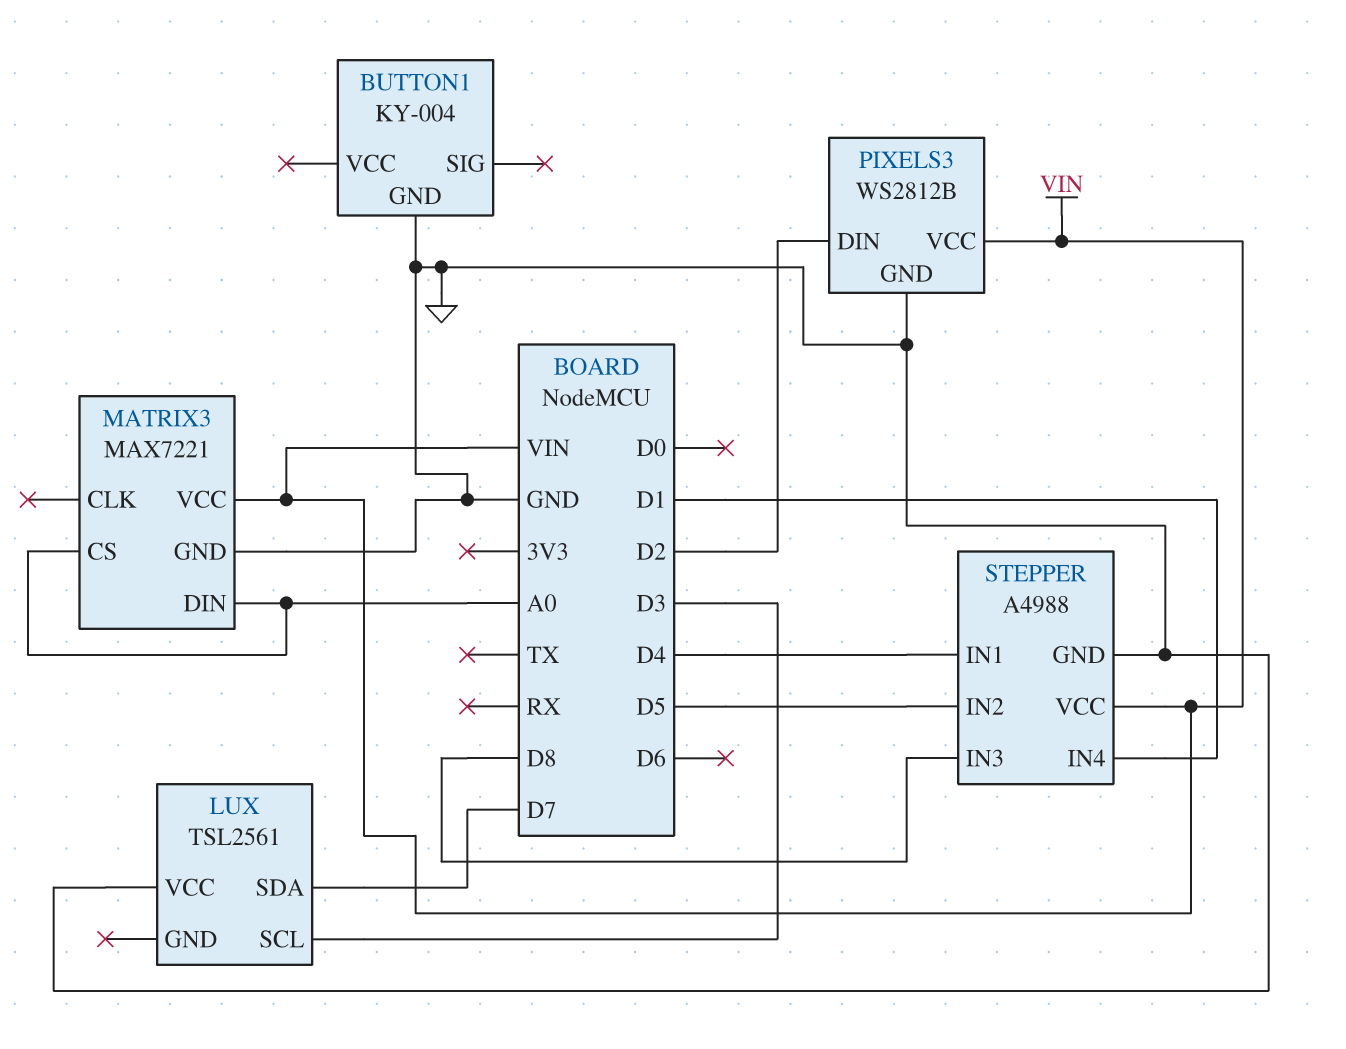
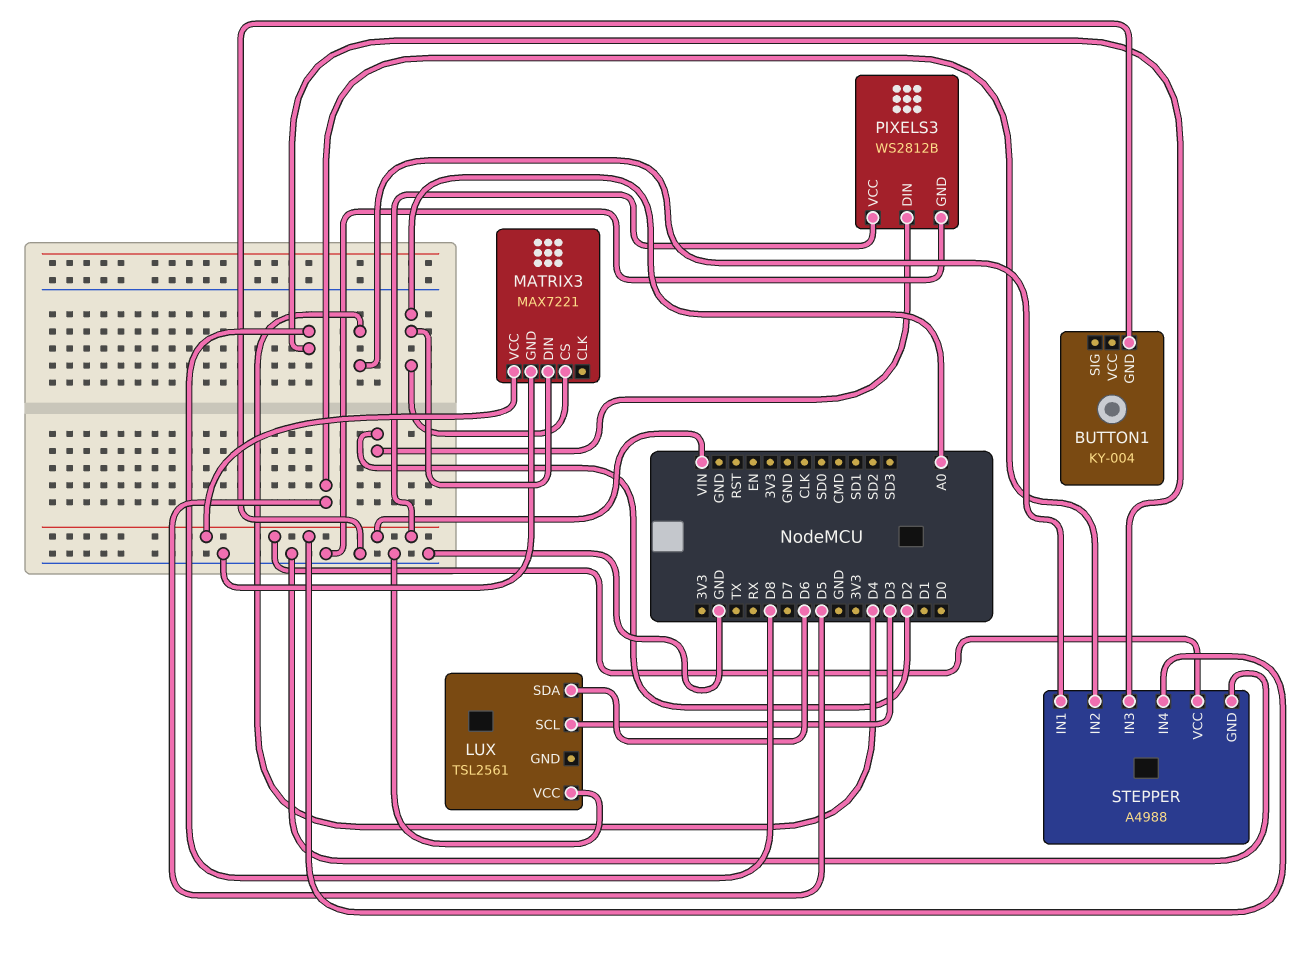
LUX pin SDA: D7 -> D6
STEPPER pin IN4: D1 -> VIN

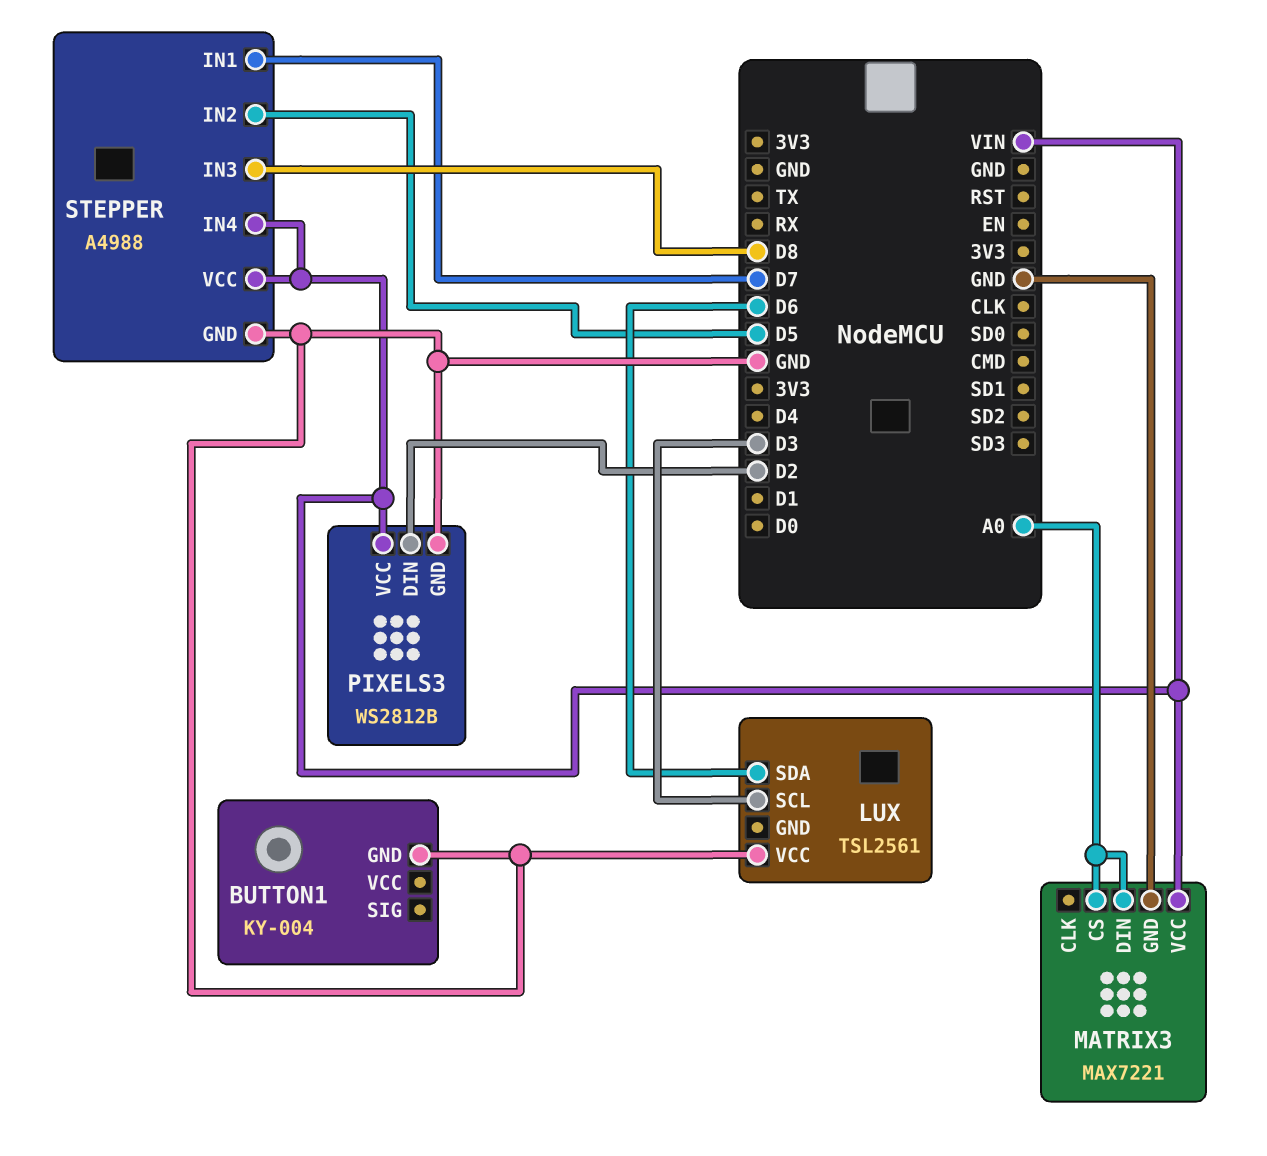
STEPPER pin IN1: D4 -> D7

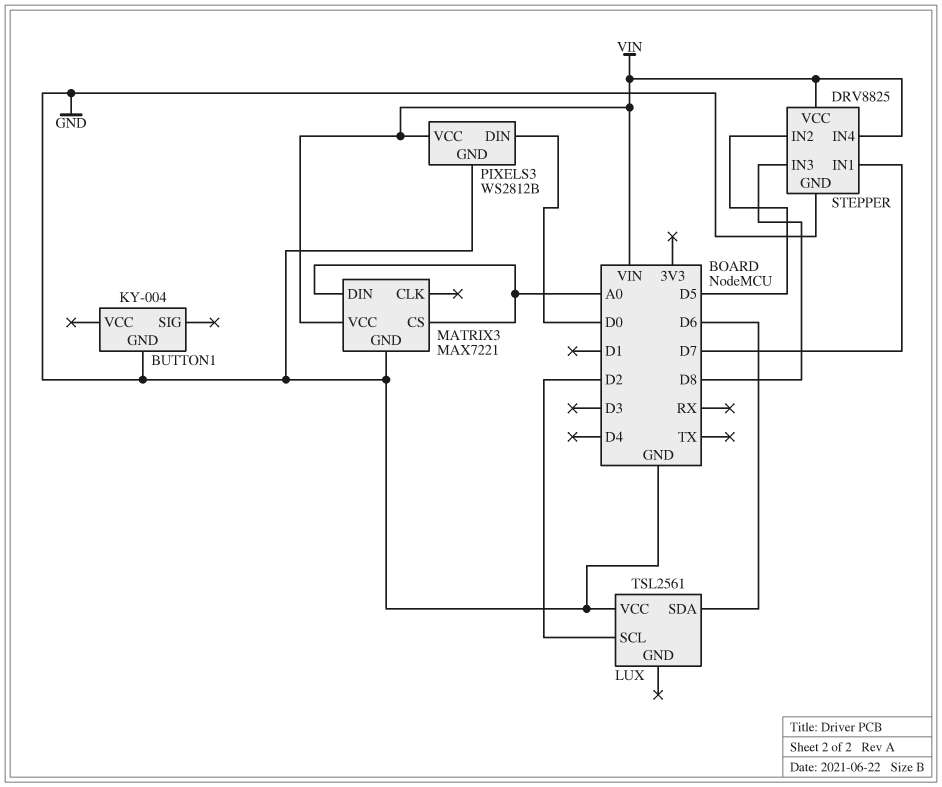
LUX pin SCL: D3 -> D2
PIXELS3 pin DIN: D2 -> D0
STEPPER: A4988 -> DRV8825

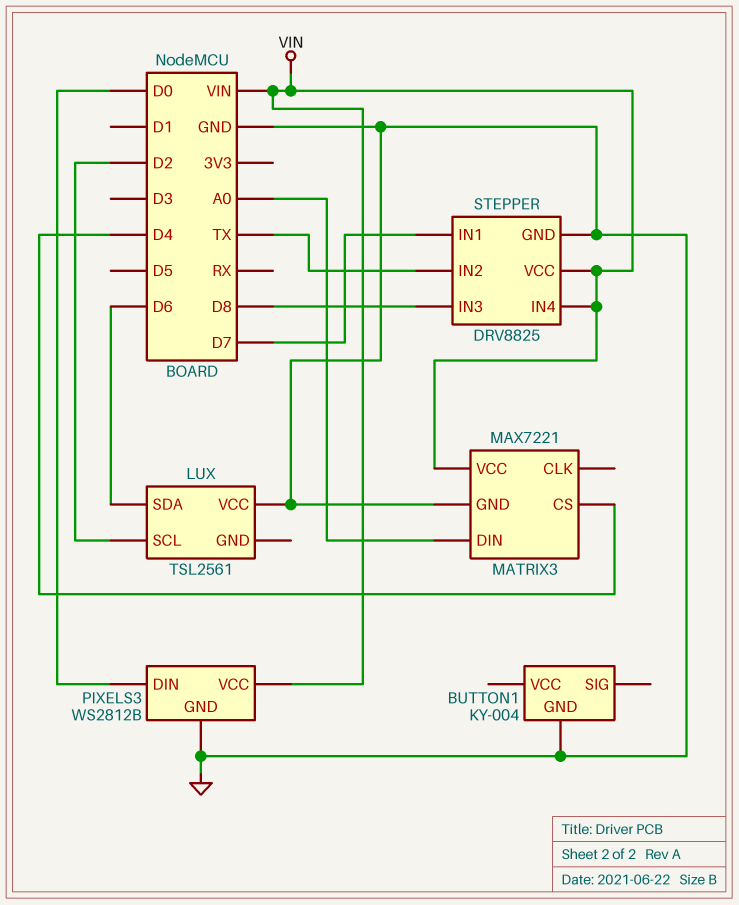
MATRIX3 pin CS: A0 -> D4
STEPPER pin IN2: D5 -> TX

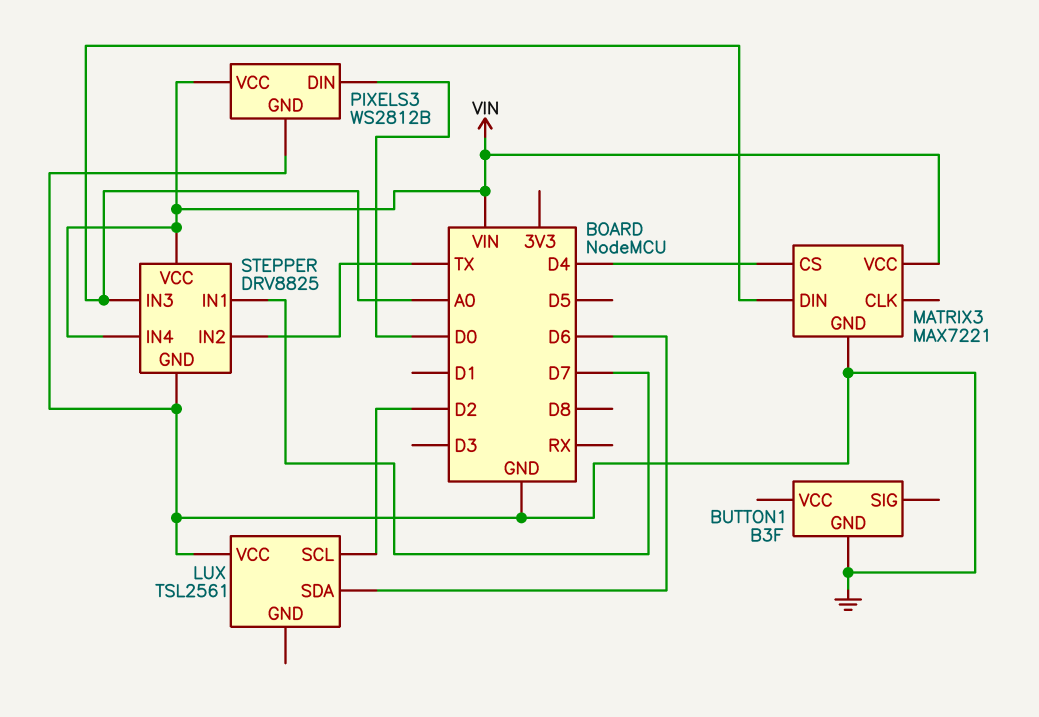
BUTTON1: KY-004 -> B3F
STEPPER pin IN3: D8 -> A0

